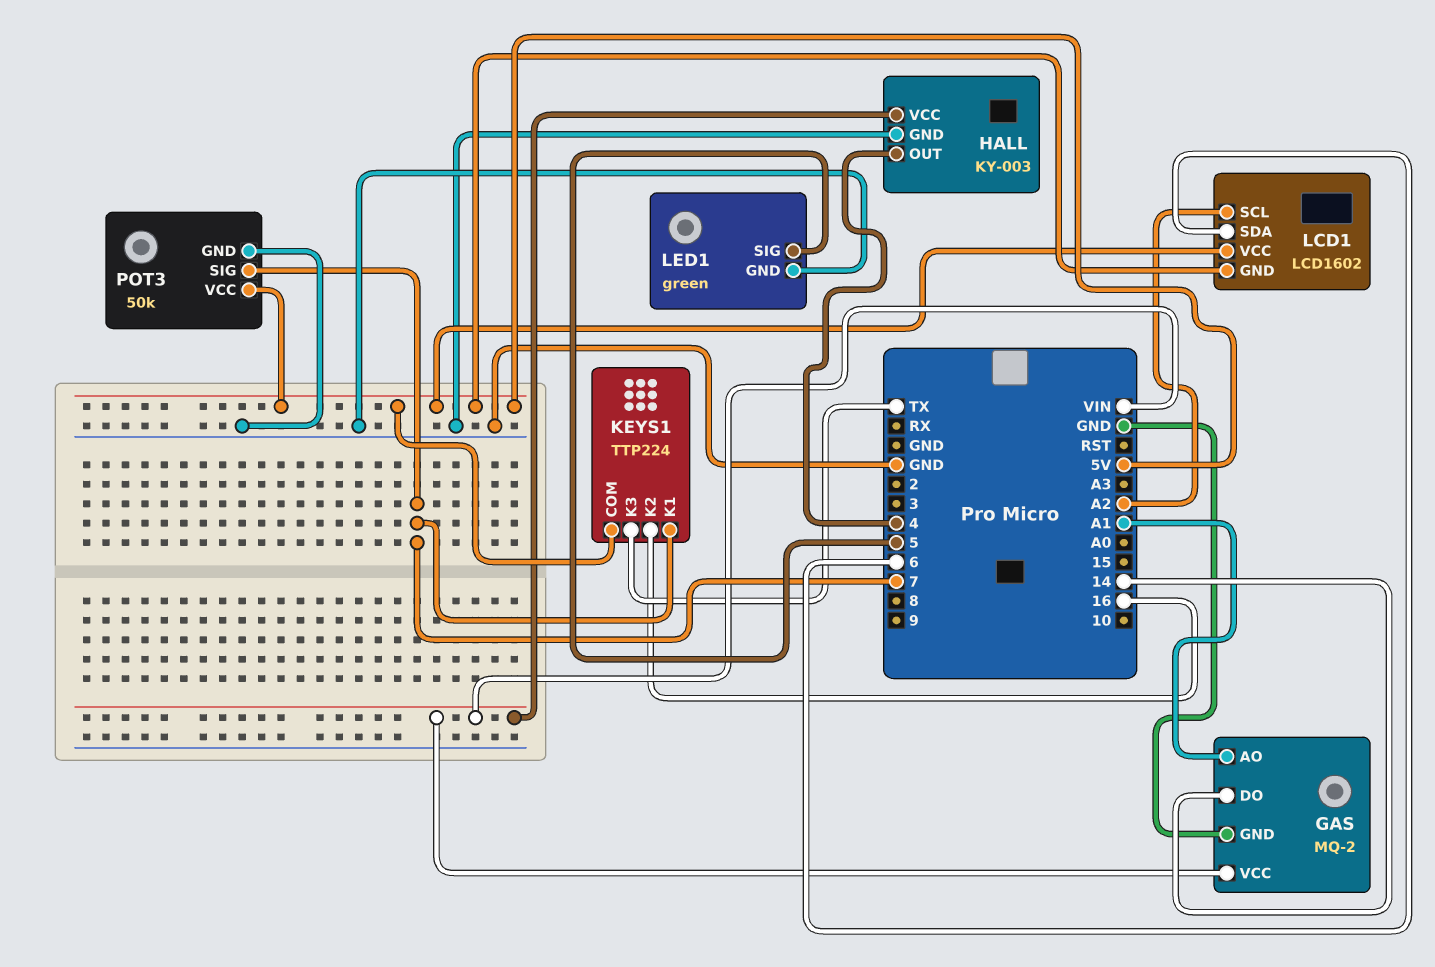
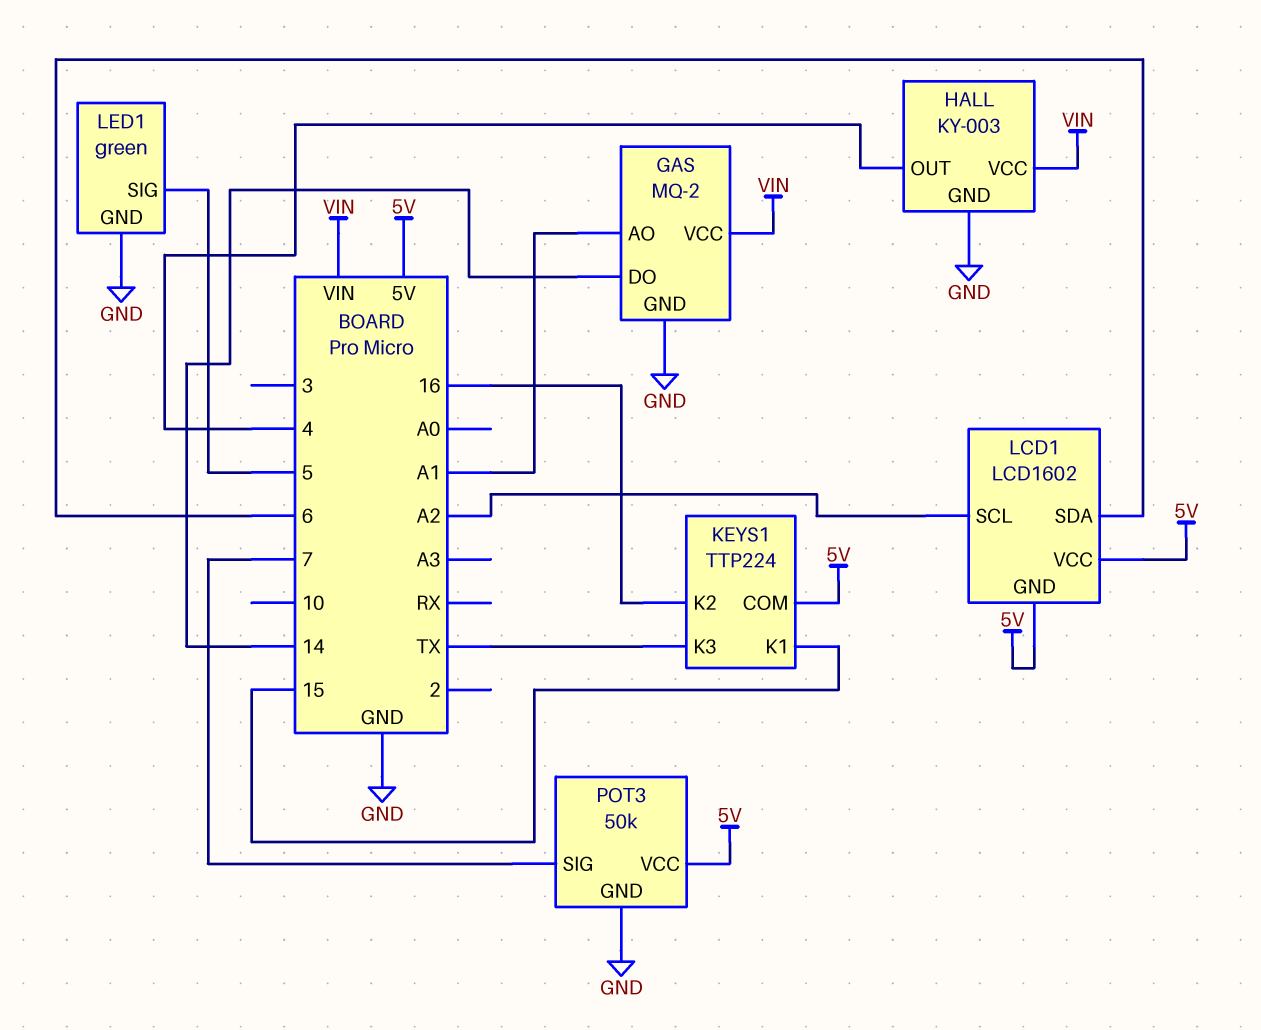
KEYS1 pin K1: 7 -> 15

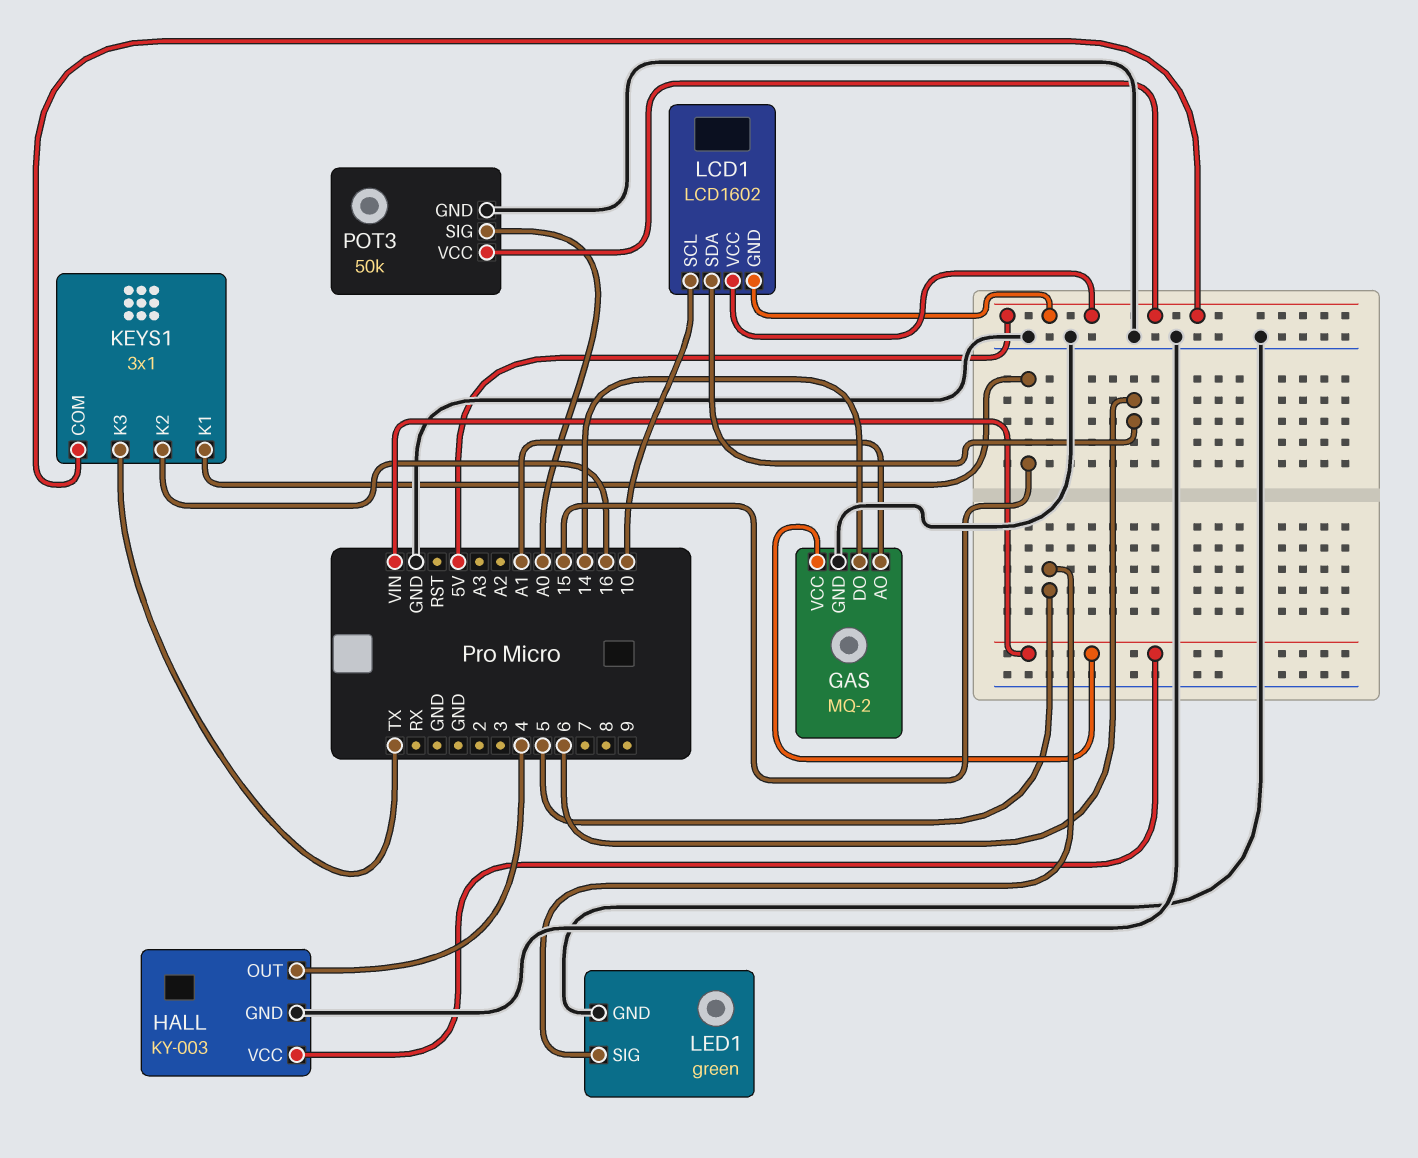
KEYS1: TTP224 -> 3x1
LCD1 pin SCL: A2 -> 10
POT3 pin SIG: 7 -> A0

